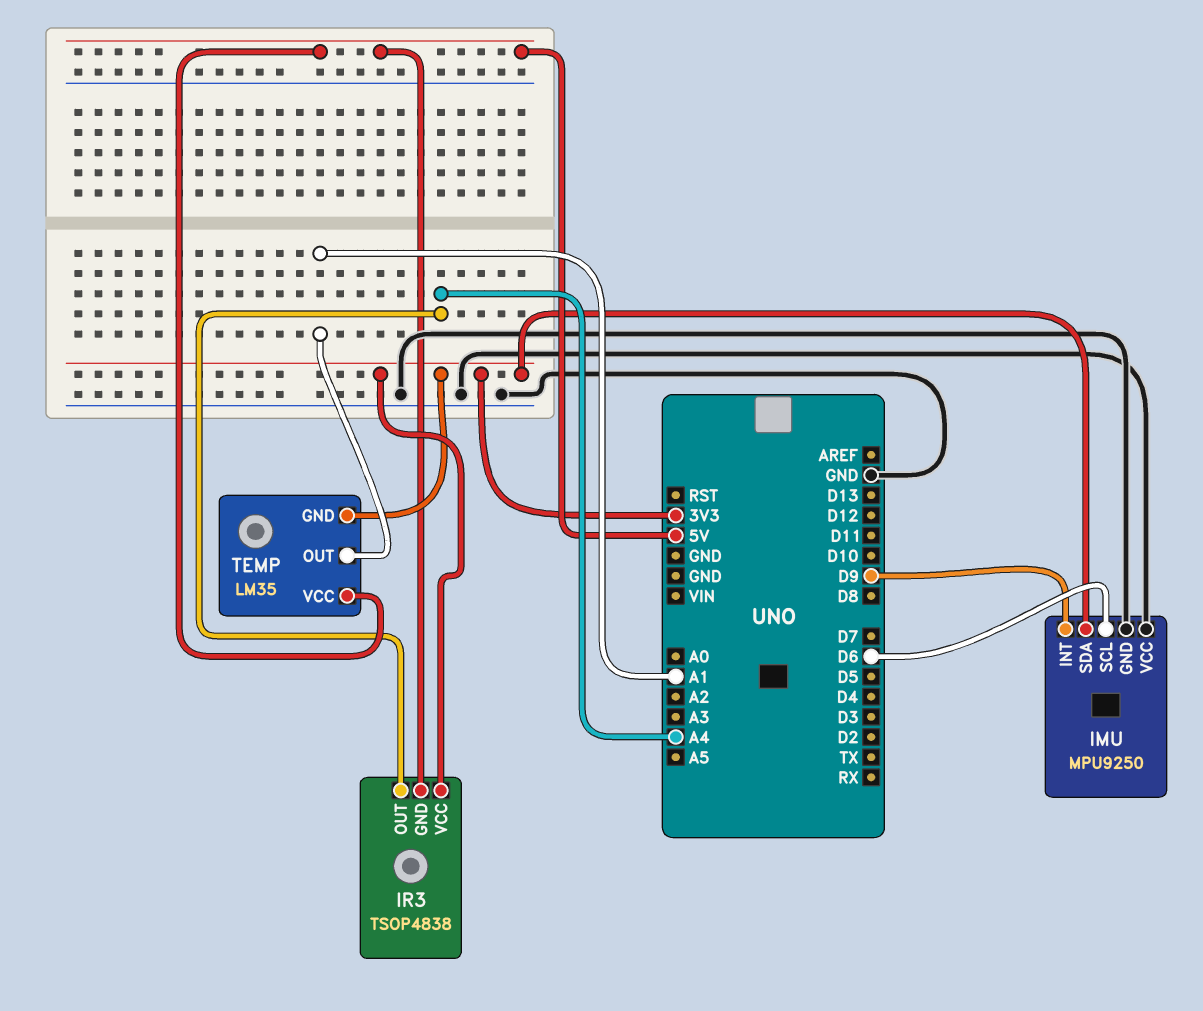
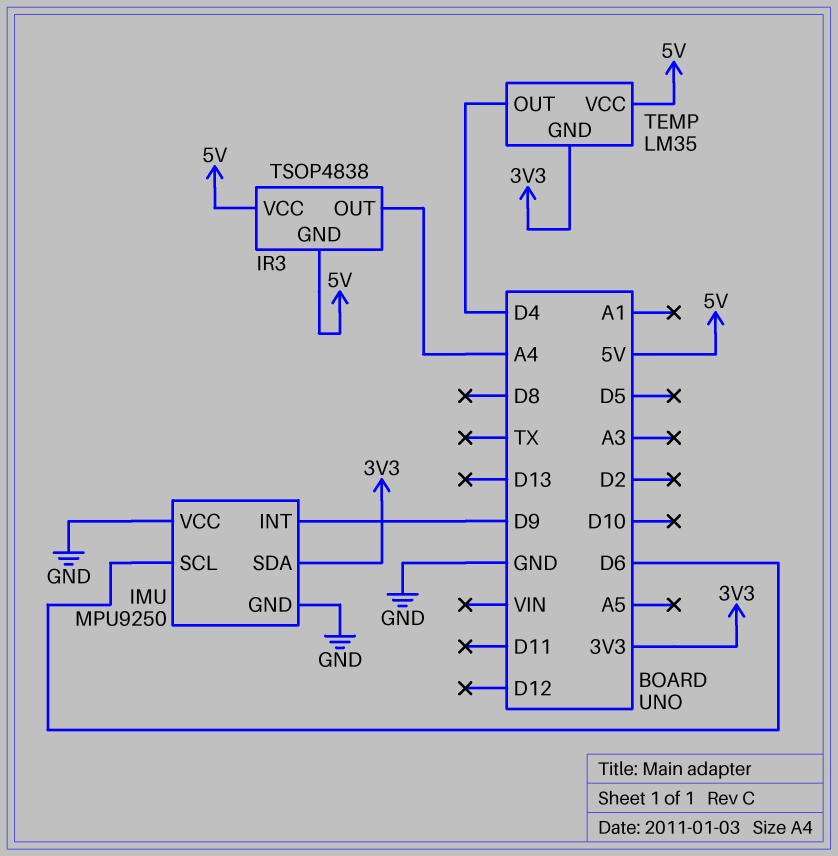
IR3 pin VCC: 3V3 -> 5V
TEMP pin OUT: A1 -> D4

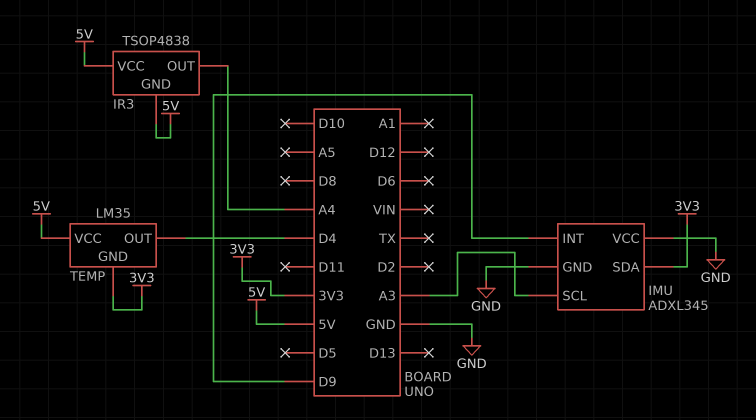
IMU: MPU9250 -> ADXL345
IMU pin SCL: D6 -> A3

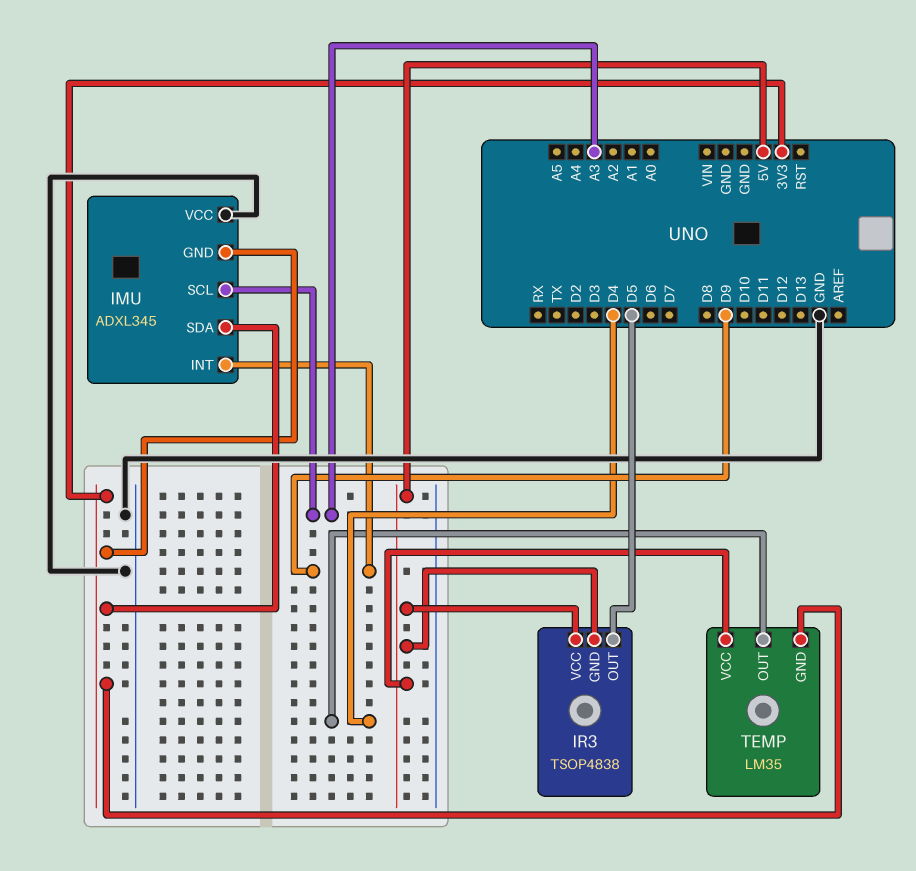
IMU pin GND: GND -> 3V3
IR3 pin OUT: A4 -> D5

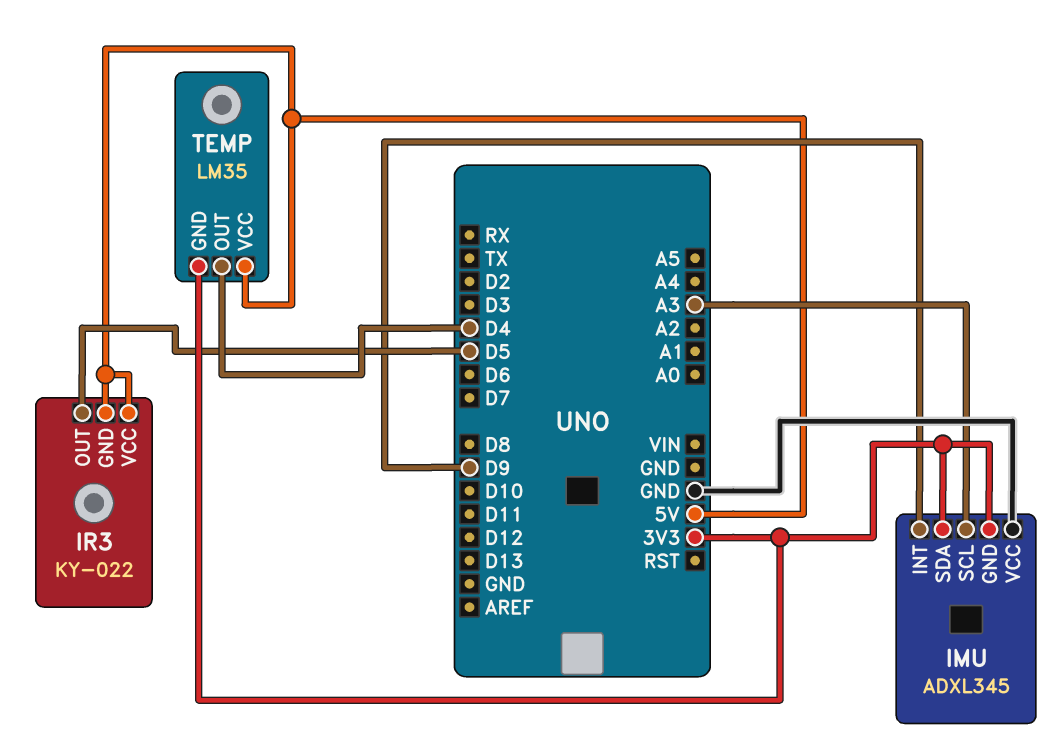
IR3: TSOP4838 -> KY-022

